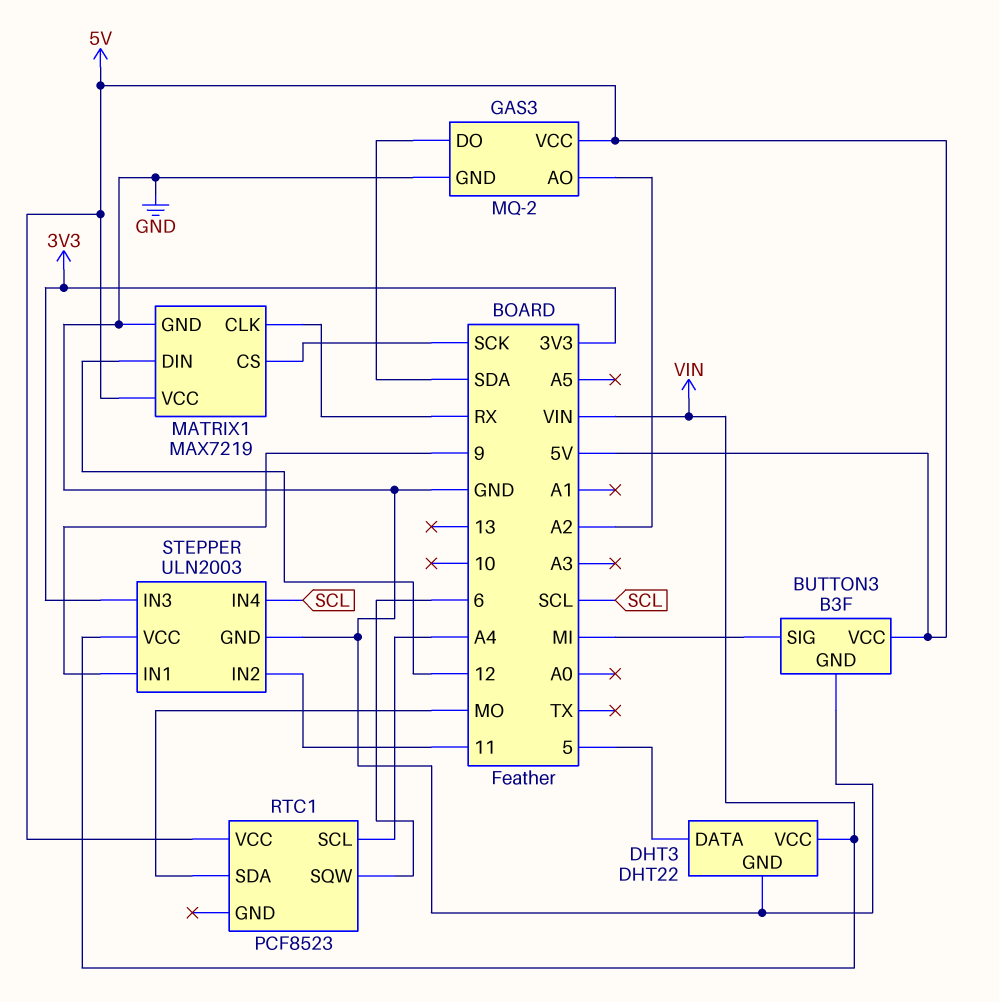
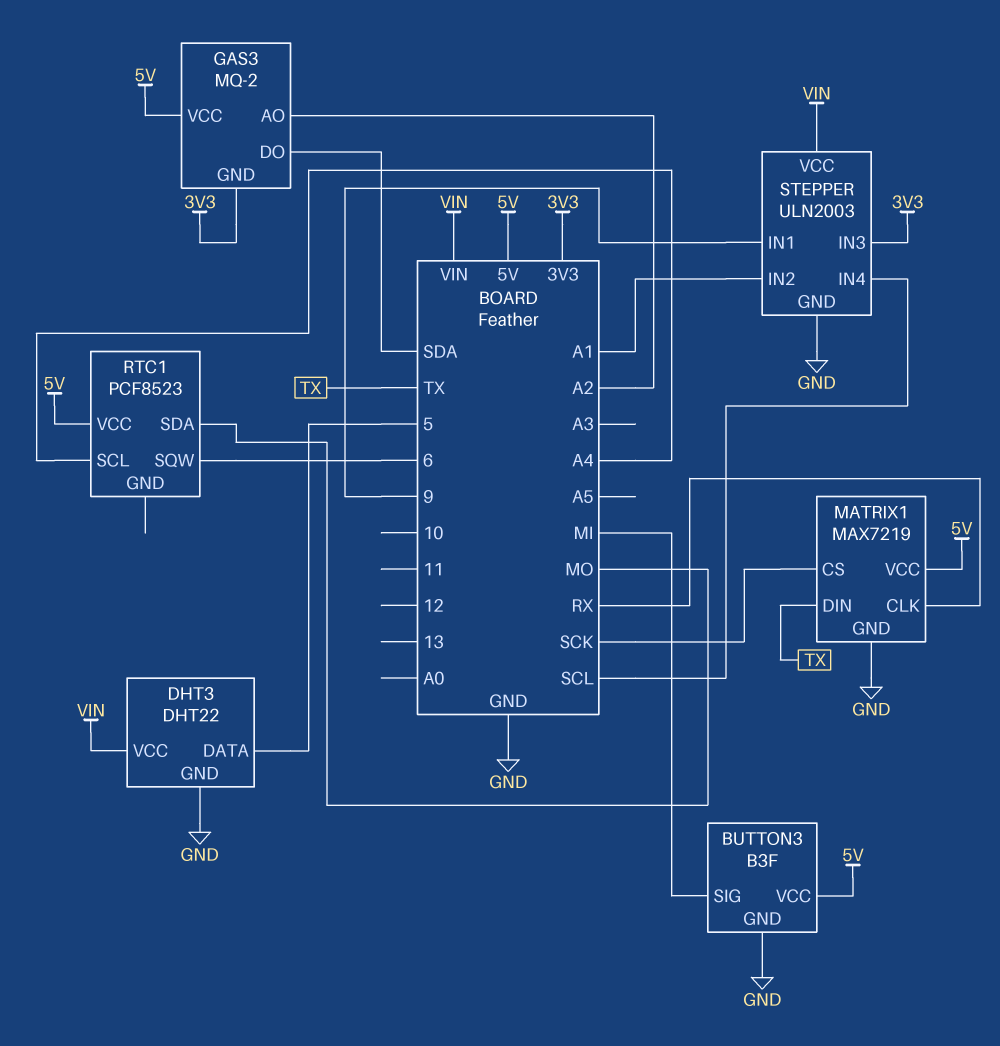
GAS3 pin GND: GND -> 3V3
MATRIX1 pin DIN: 12 -> TX
STEPPER pin IN2: 11 -> A1

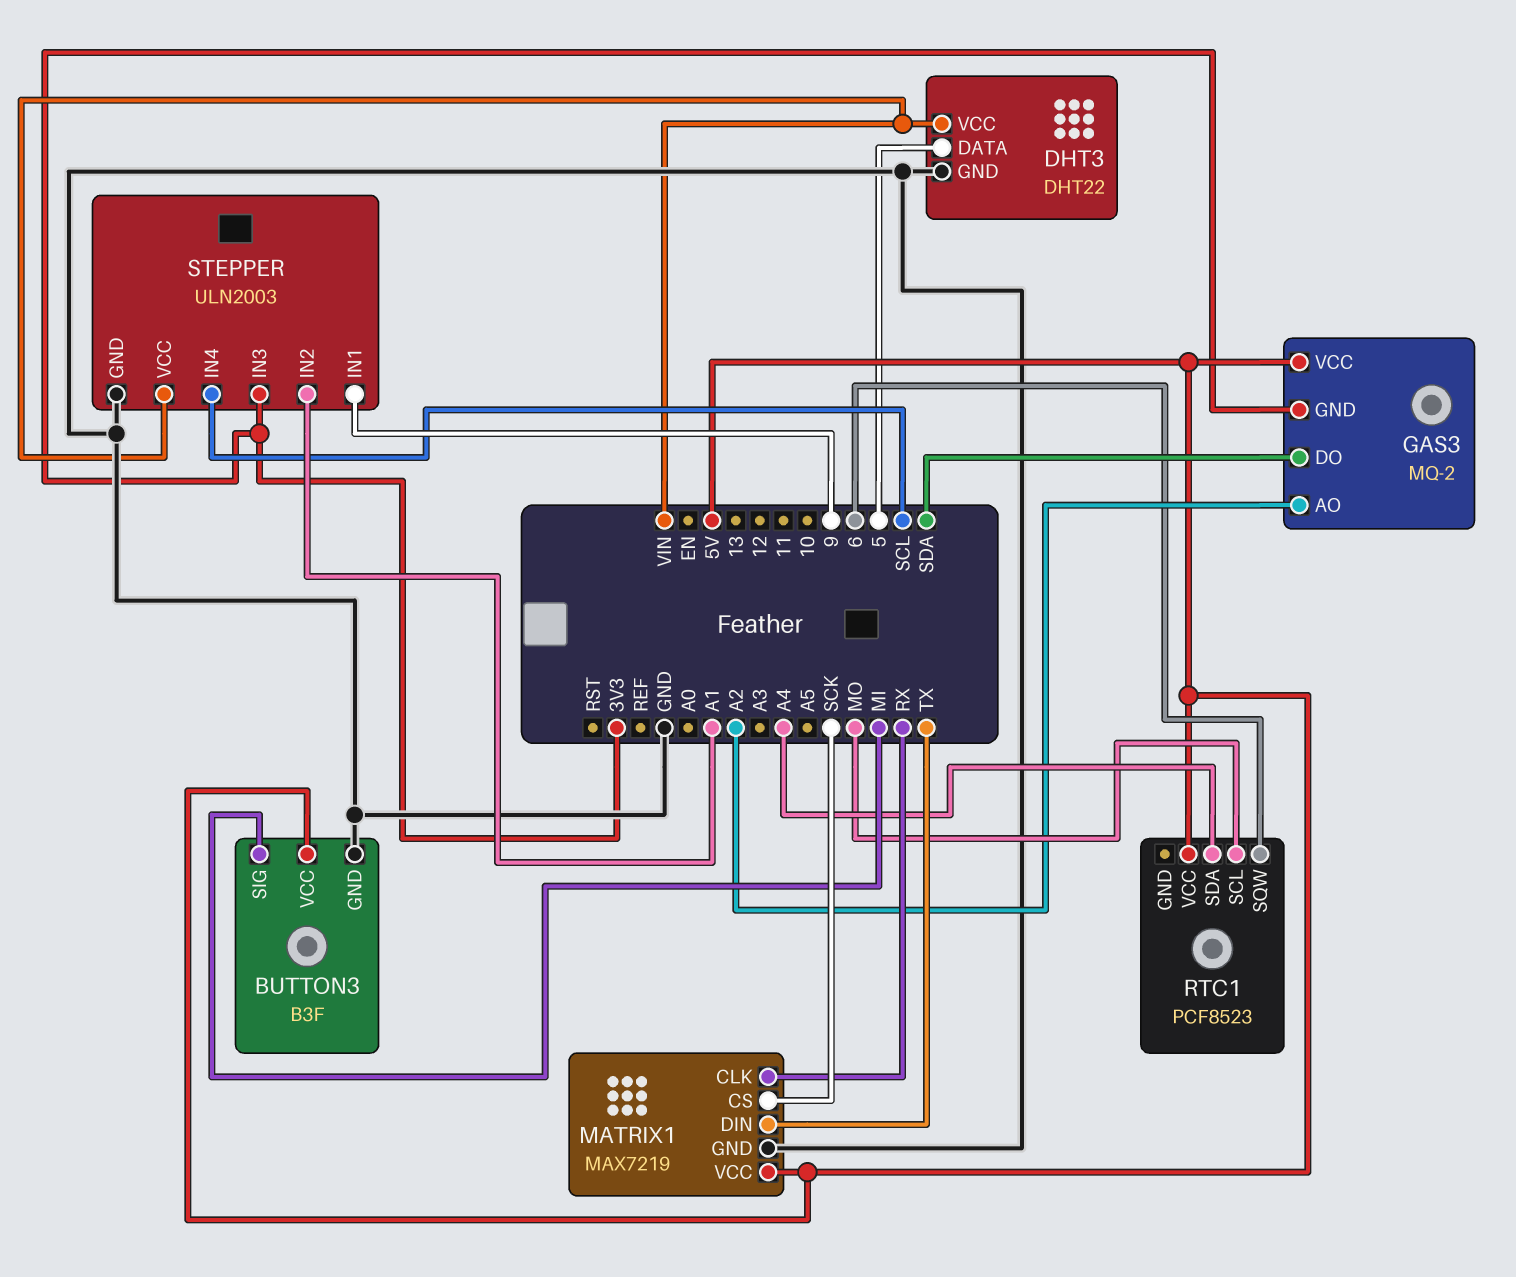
RTC1 pin SCL: A4 -> MO
RTC1 pin SDA: MO -> A4

